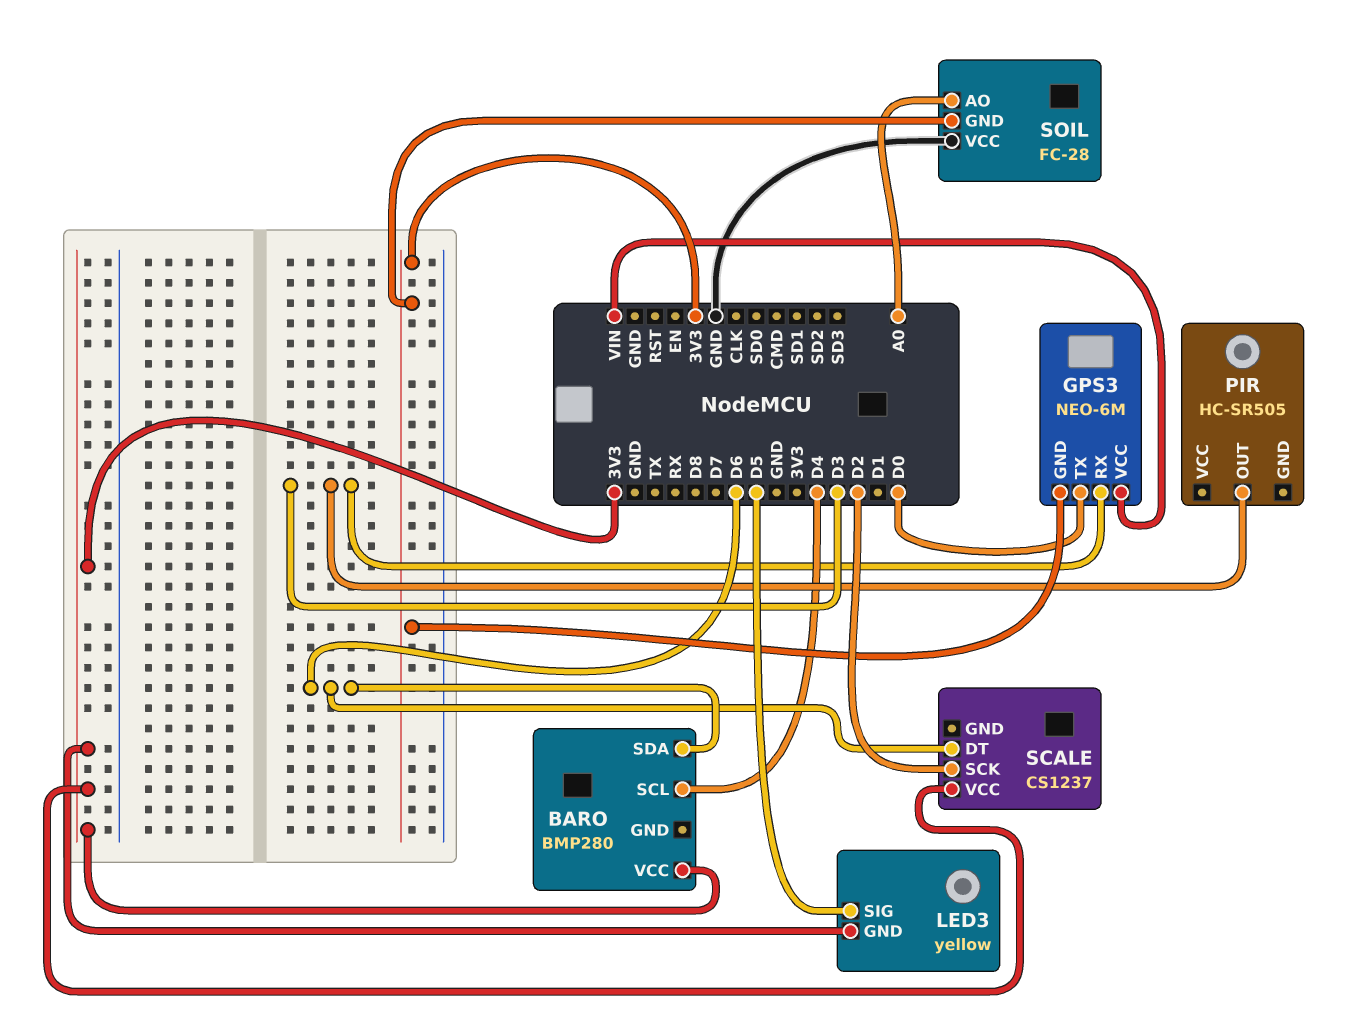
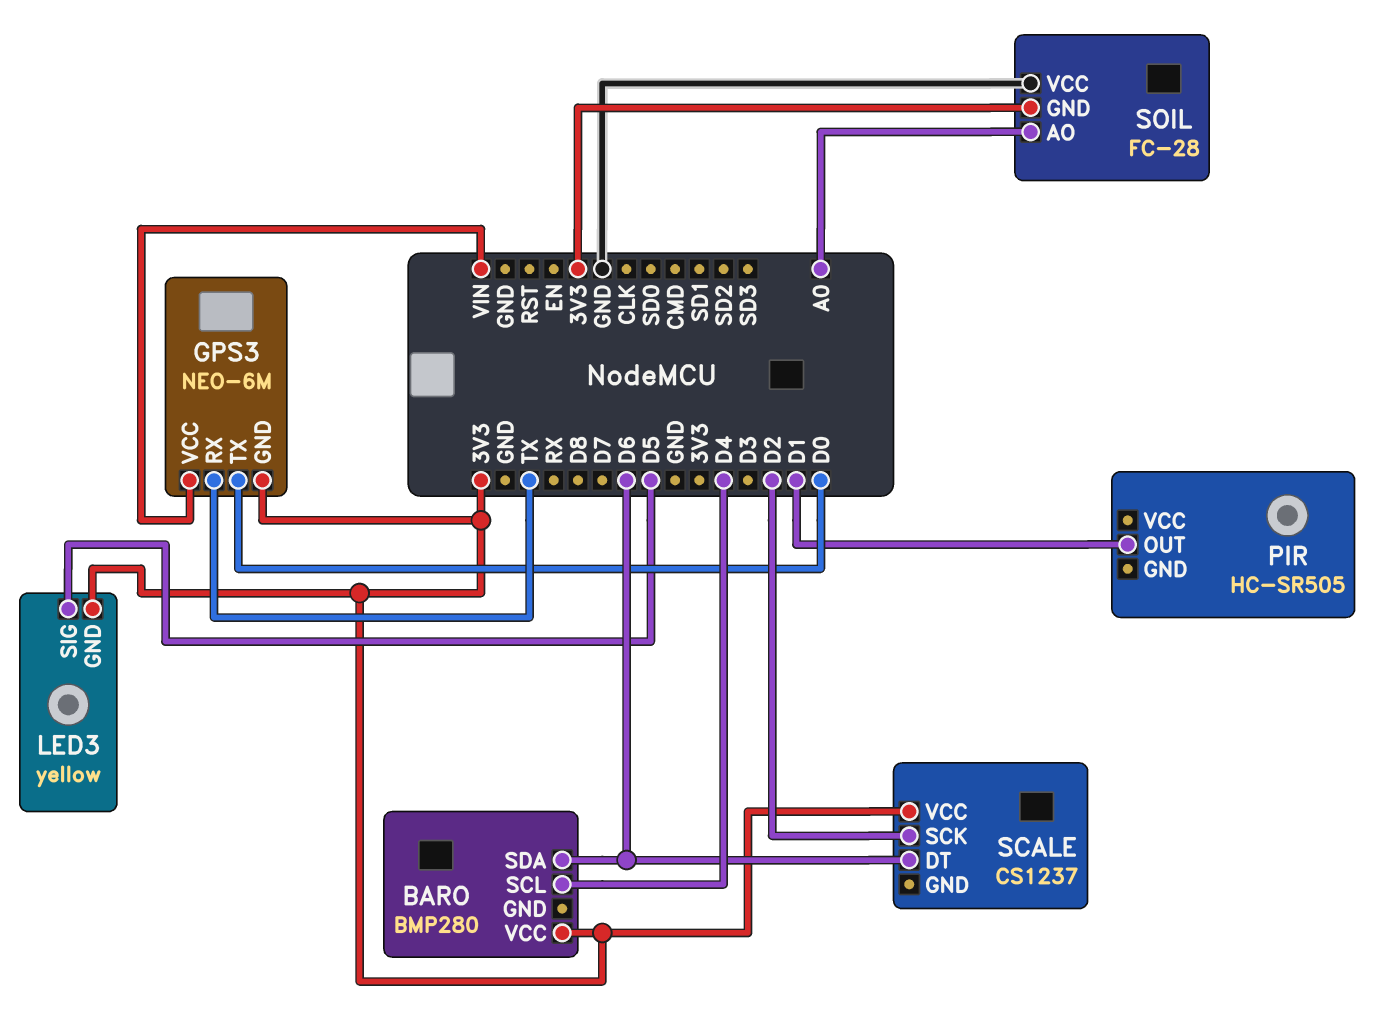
GPS3 pin RX: D3 -> TX
PIR pin OUT: D3 -> D1

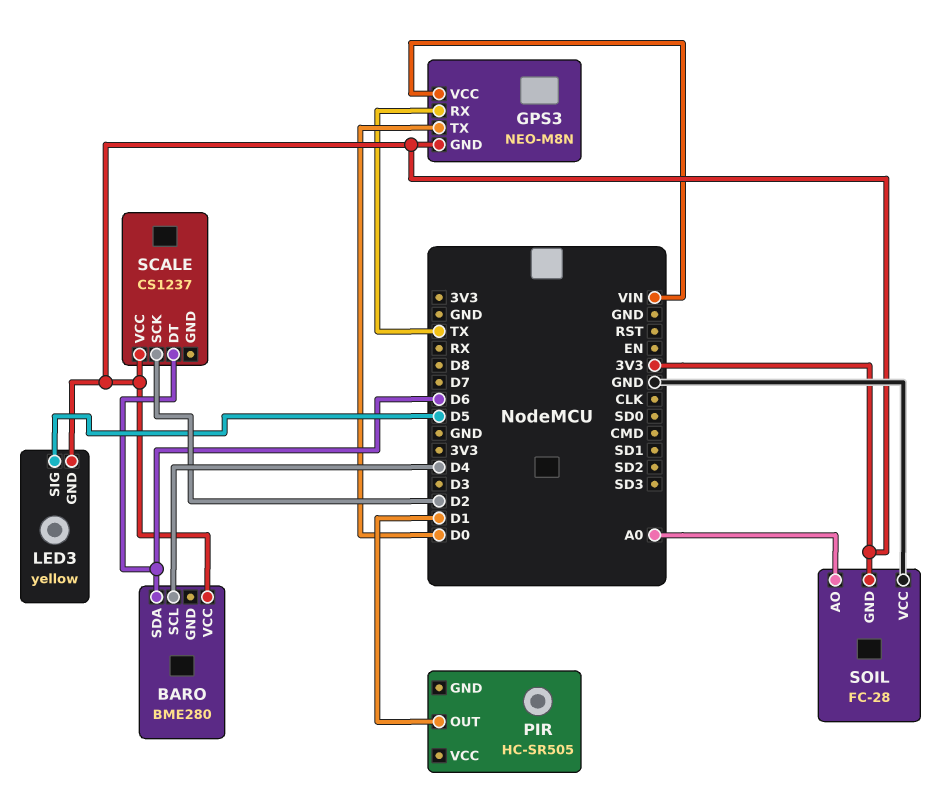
BARO: BMP280 -> BME280
GPS3: NEO-6M -> NEO-M8N

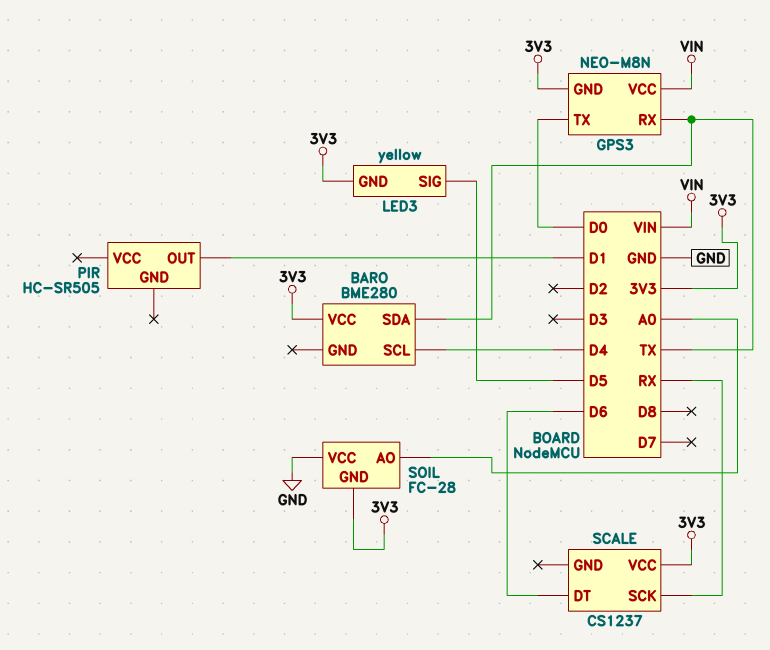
BARO pin SDA: D6 -> TX
SCALE pin SCK: D2 -> RX

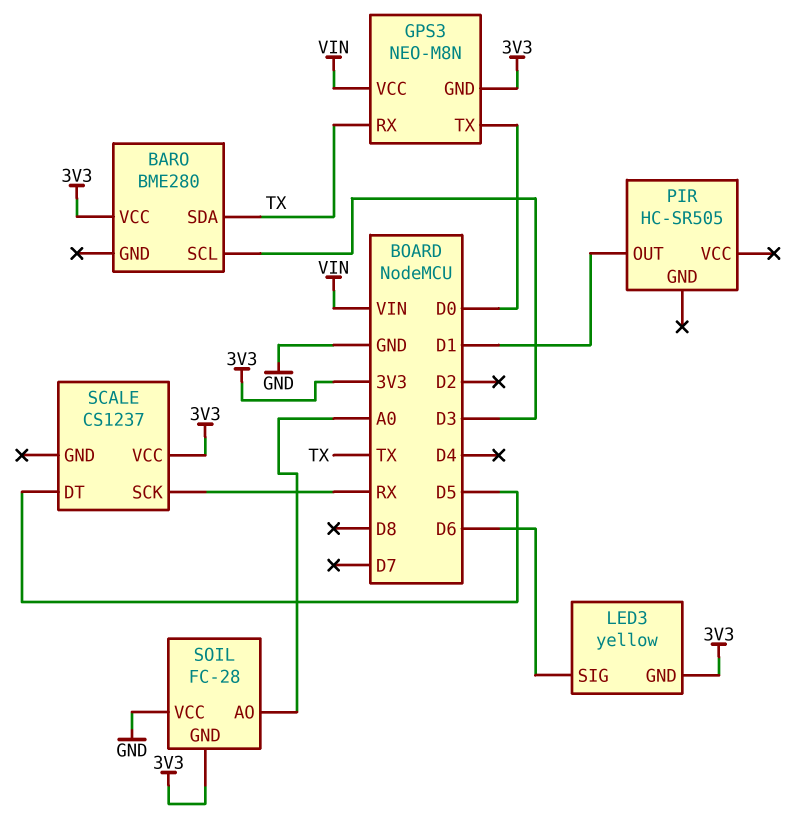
BARO pin SCL: D4 -> D3
LED3 pin SIG: D5 -> D6
SCALE pin DT: D6 -> D5

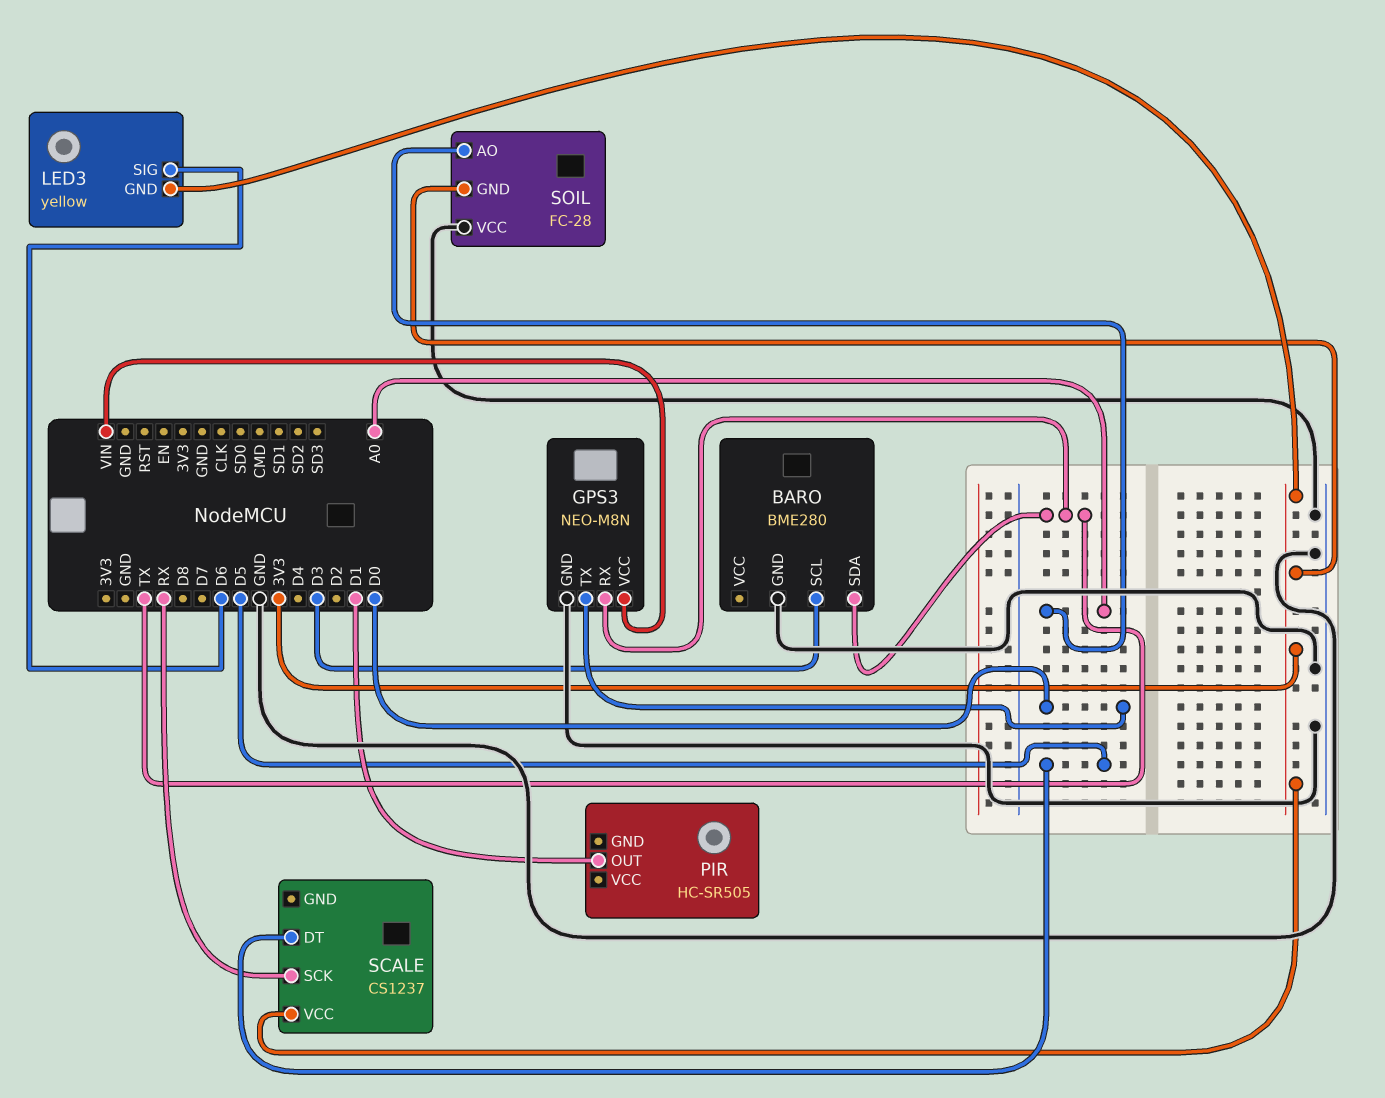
BARO pin GND: none -> GND
BARO pin VCC: 3V3 -> none
GPS3 pin GND: 3V3 -> GND

